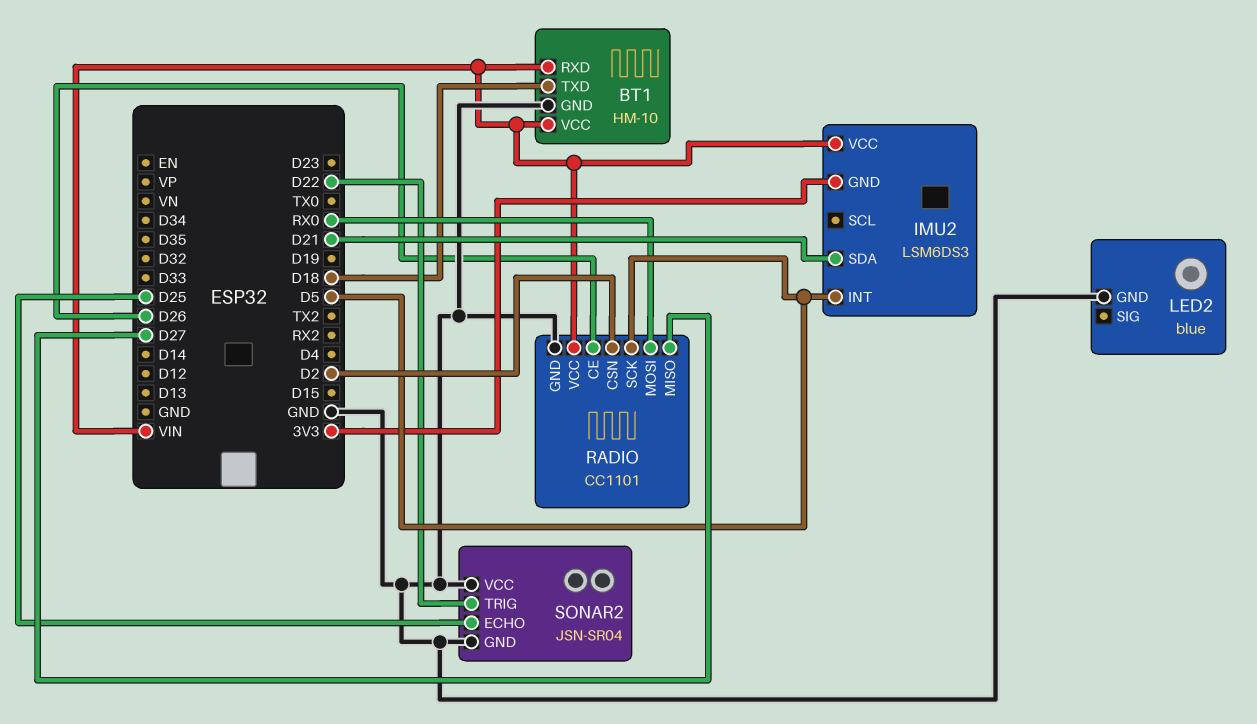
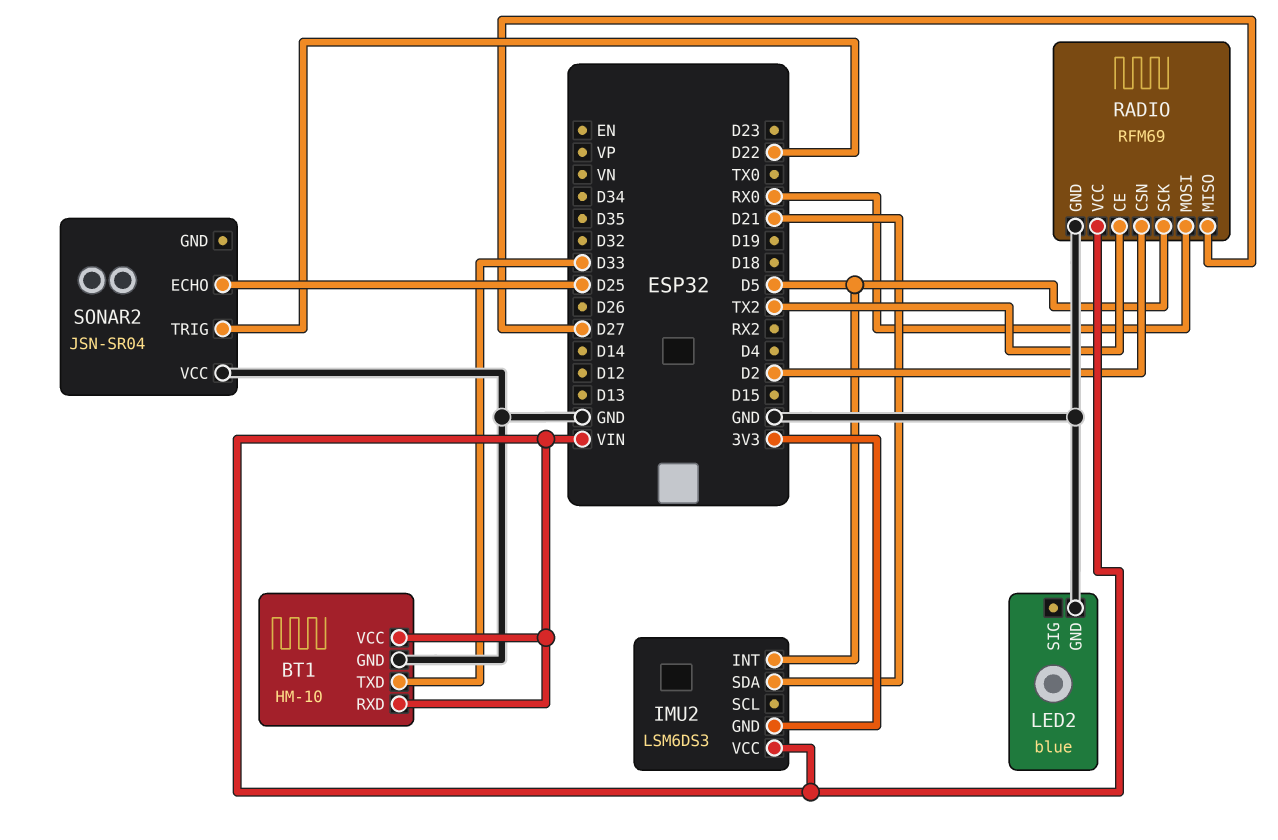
BT1 pin TXD: D18 -> D33
RADIO: CC1101 -> RFM69
RADIO pin CE: D26 -> TX2
SONAR2 pin GND: GND -> none

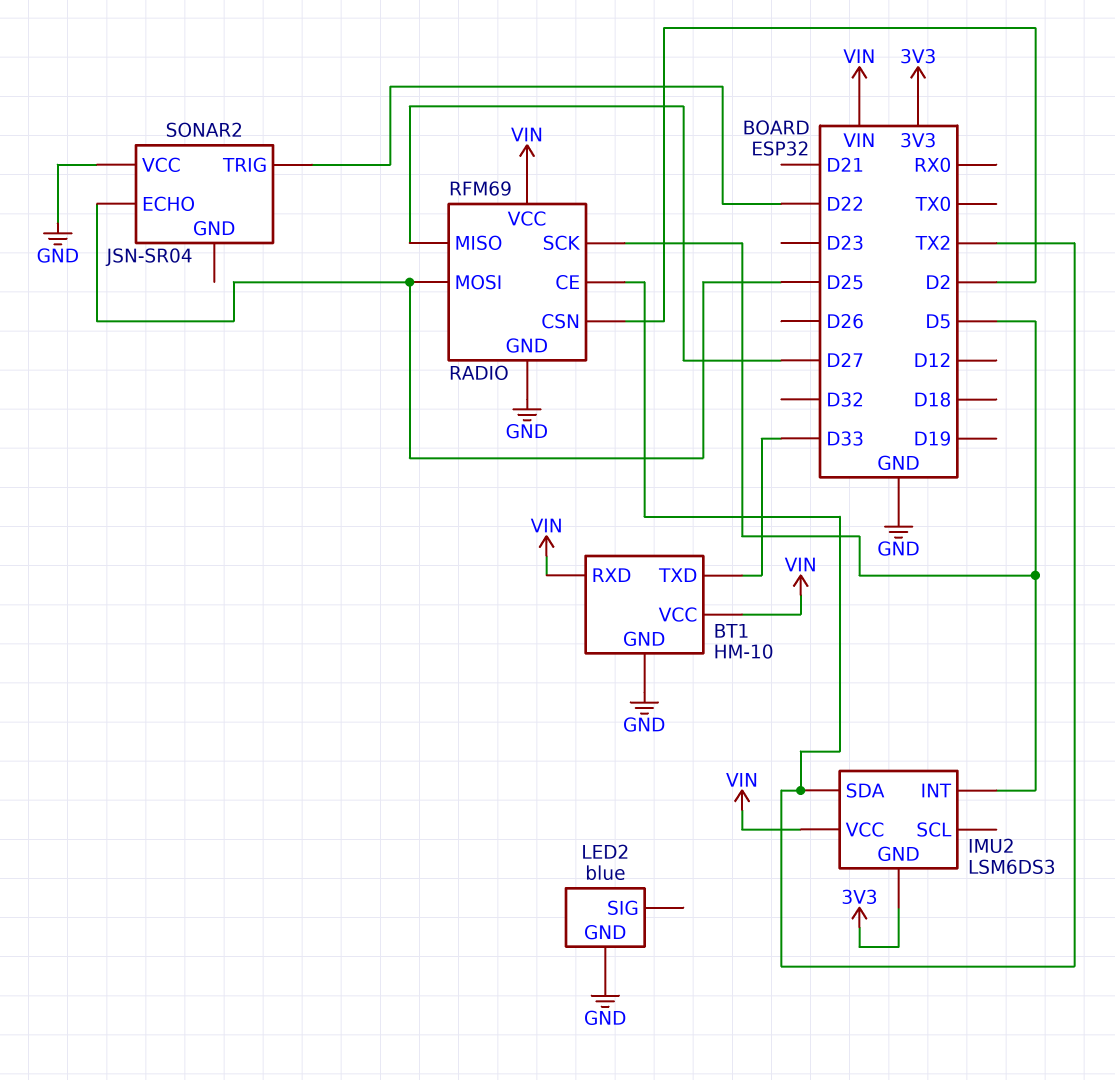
IMU2 pin SDA: D21 -> TX2
RADIO pin MOSI: RX0 -> D25

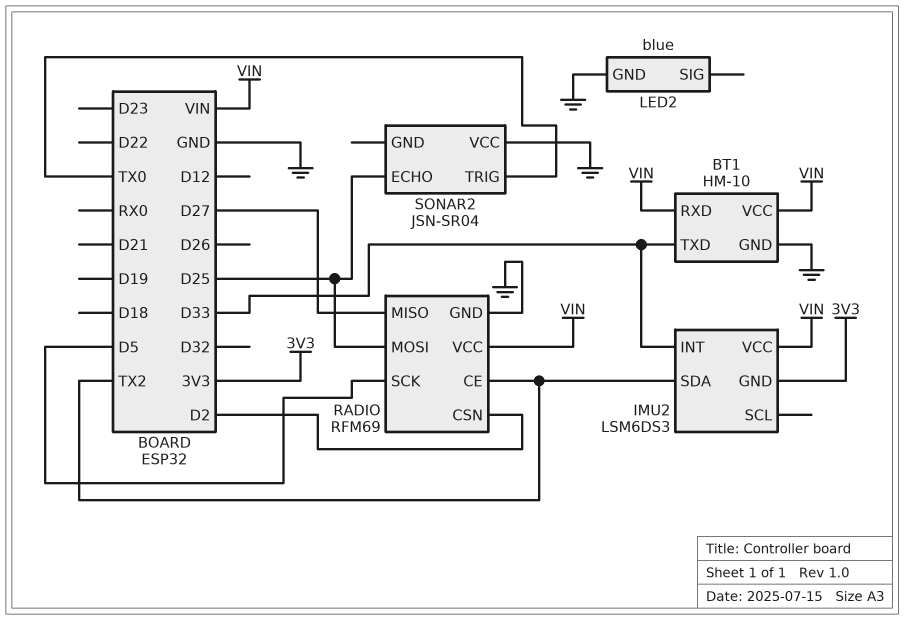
IMU2 pin INT: D5 -> D33
SONAR2 pin TRIG: D22 -> TX0

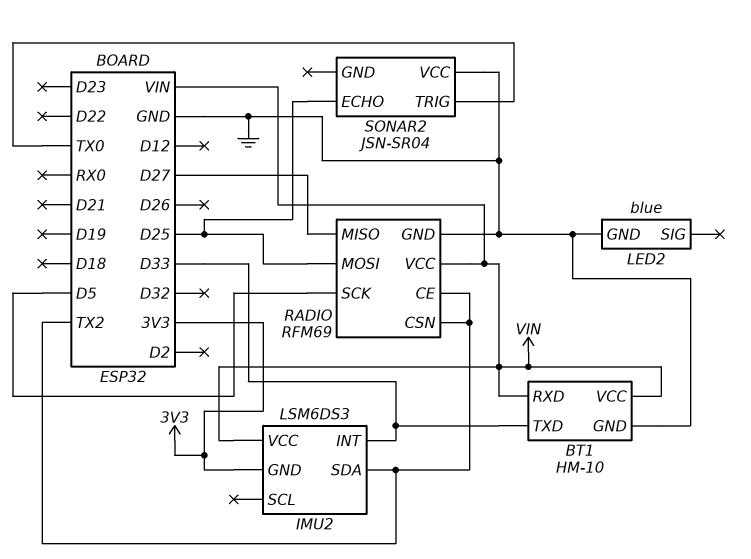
RADIO pin CSN: D2 -> TX2

